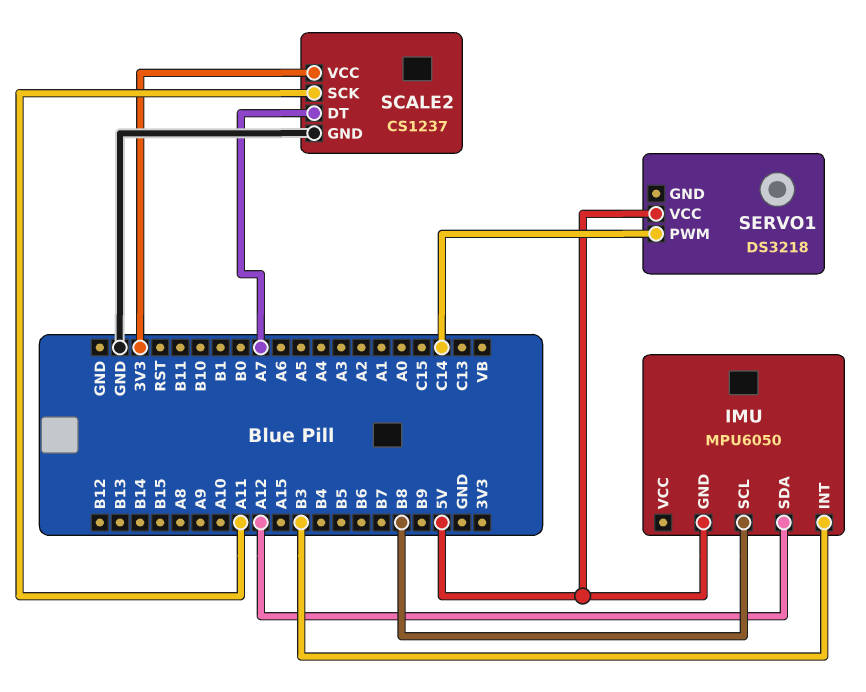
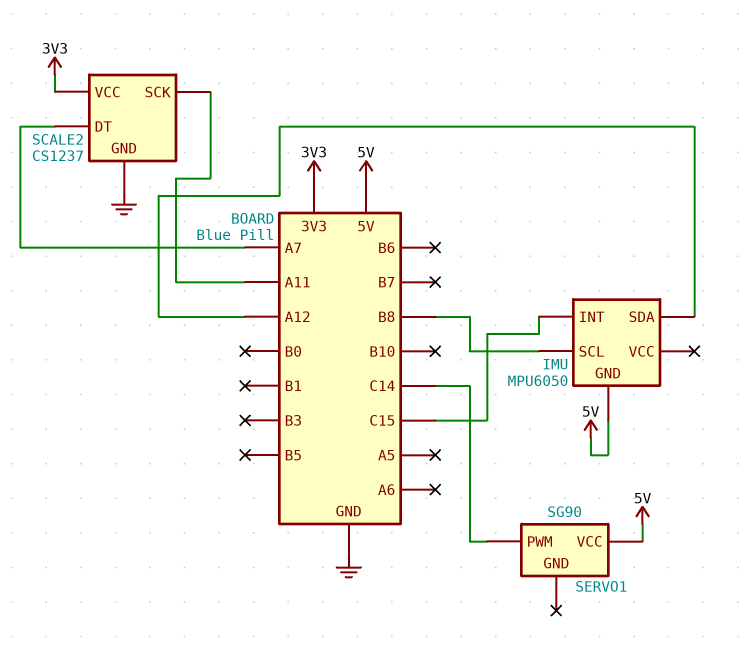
IMU pin INT: B3 -> C15
SERVO1: DS3218 -> SG90

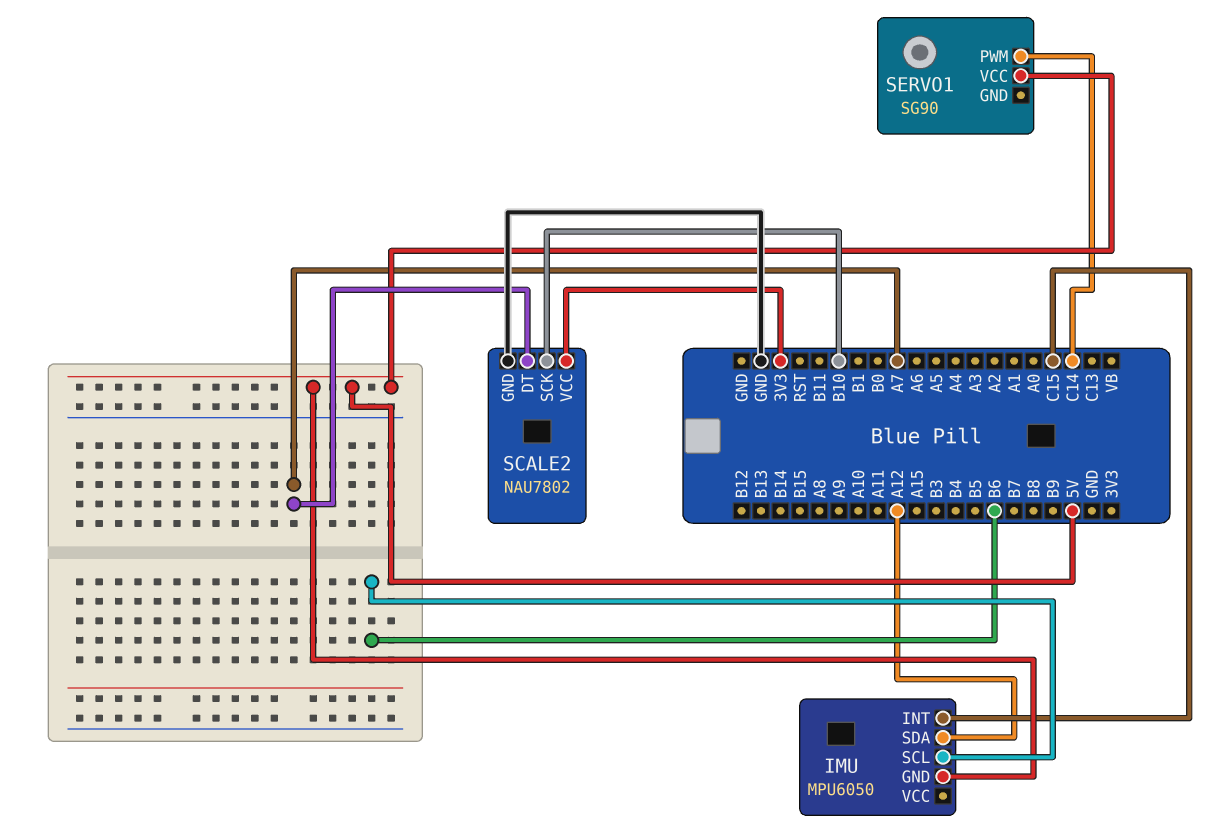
IMU pin SCL: B8 -> B6
SCALE2: CS1237 -> NAU7802
SCALE2 pin SCK: A11 -> B10

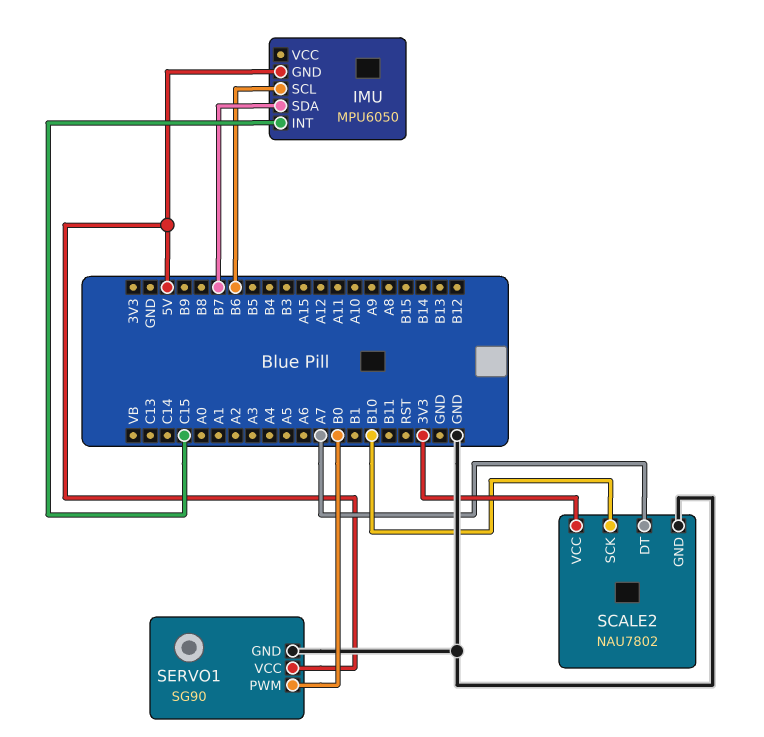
IMU pin SDA: A12 -> B7
SERVO1 pin GND: none -> GND
SERVO1 pin PWM: C14 -> B0

